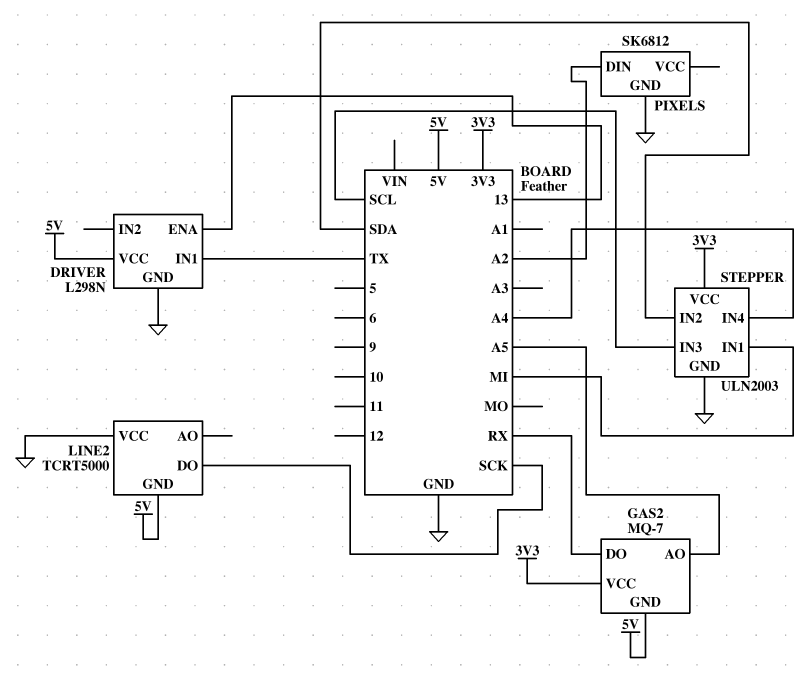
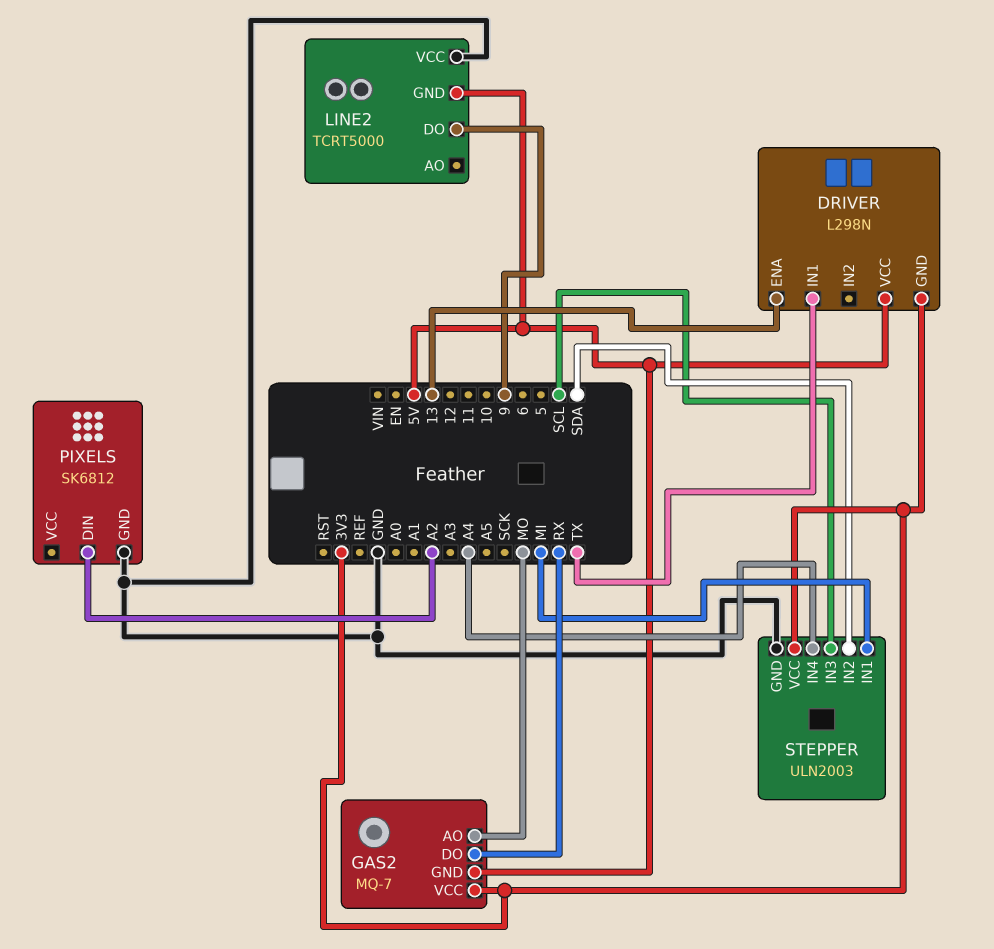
DRIVER pin GND: GND -> 3V3
GAS2 pin AO: A5 -> MO
LINE2 pin DO: SCK -> 9

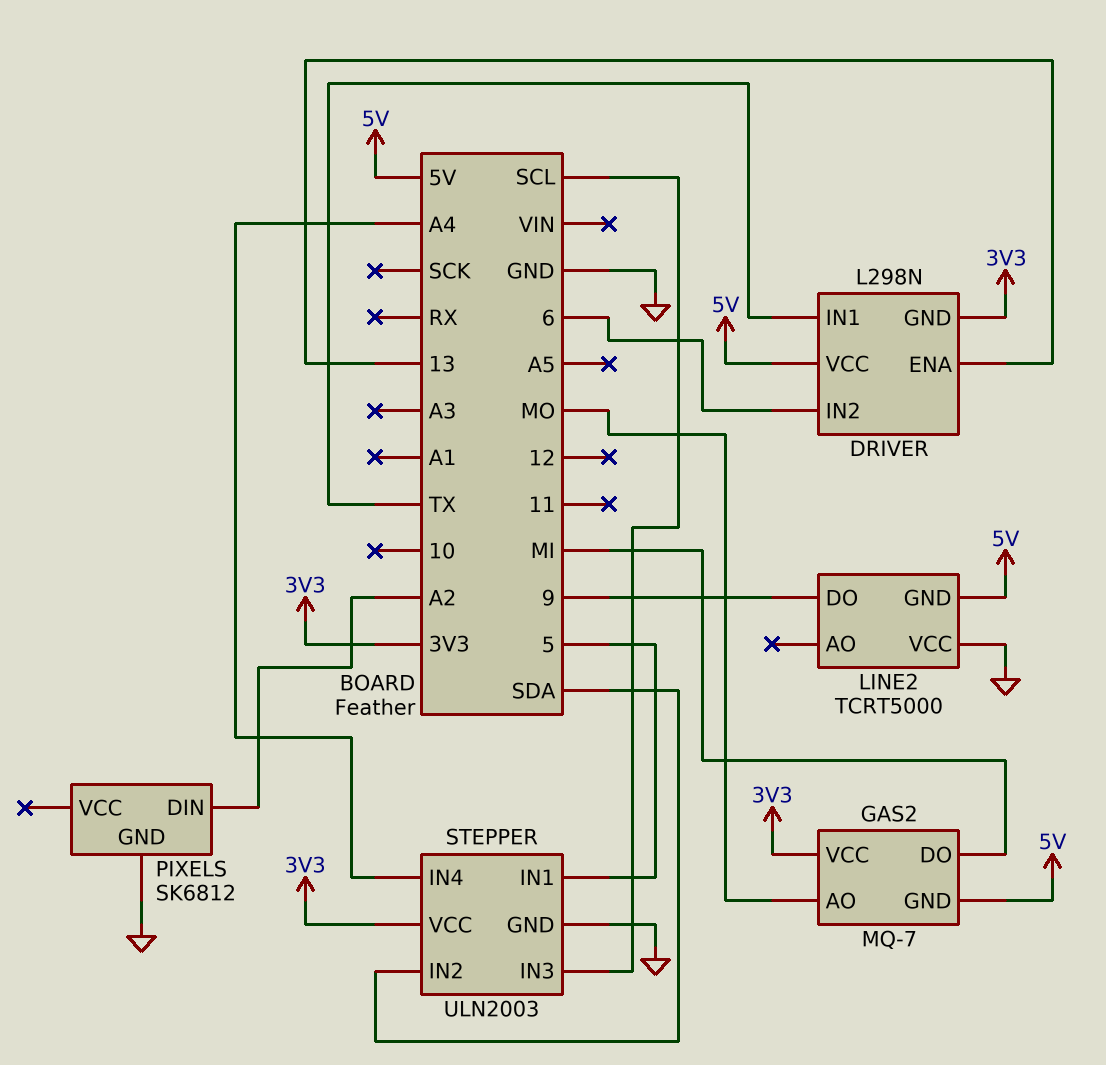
DRIVER pin IN2: none -> 6
GAS2 pin DO: RX -> MI
STEPPER pin IN1: MI -> 5

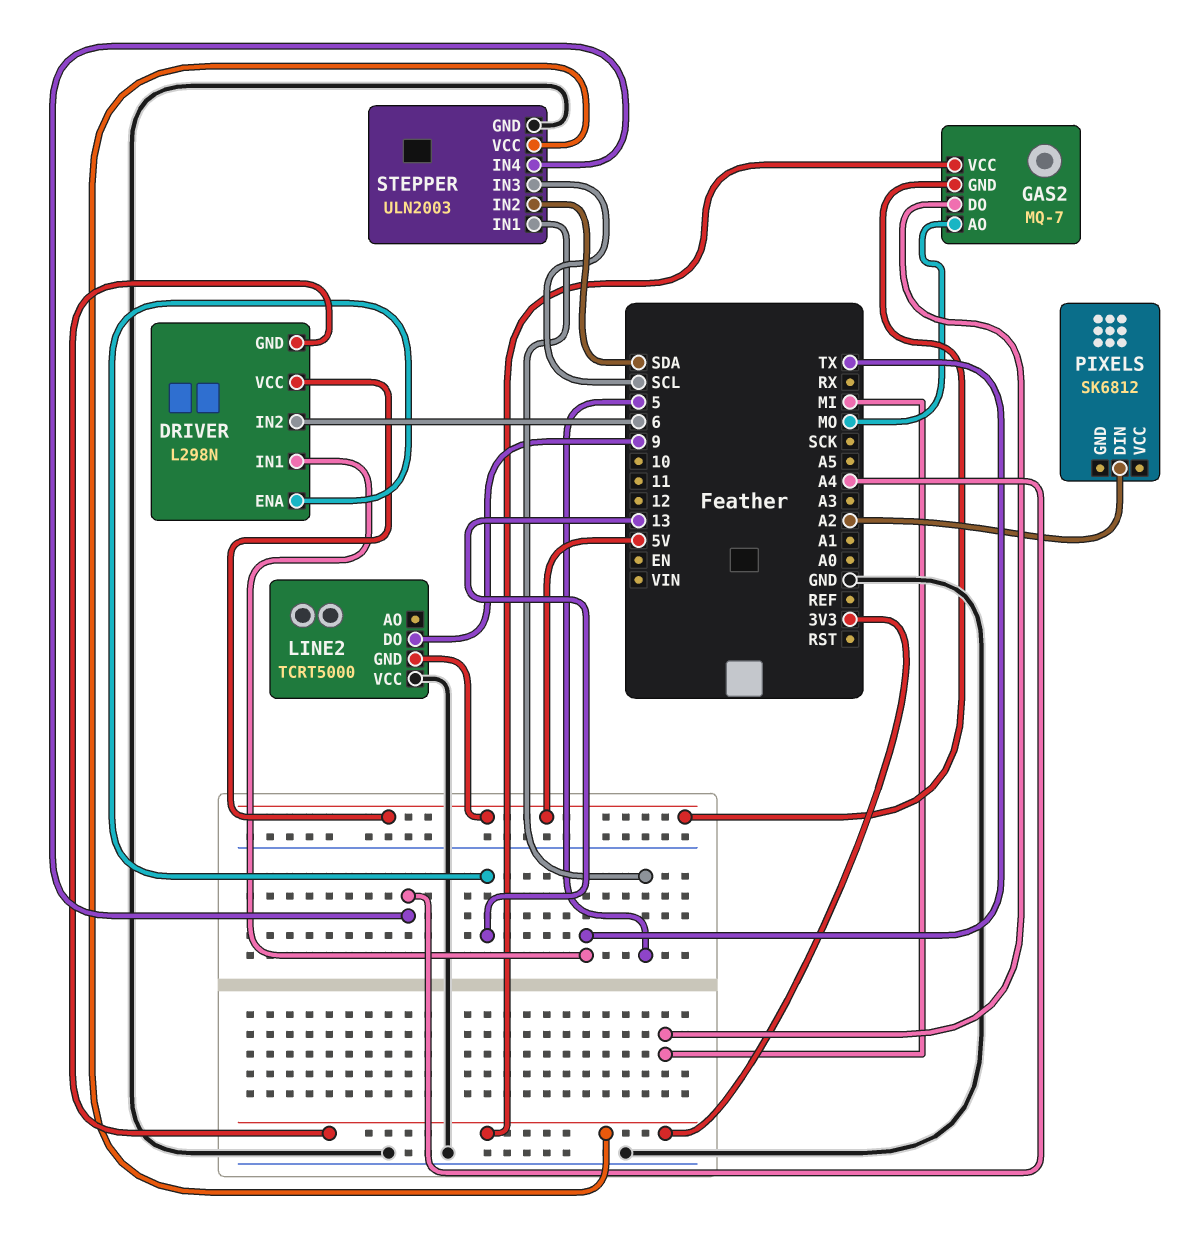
PIXELS pin GND: GND -> none

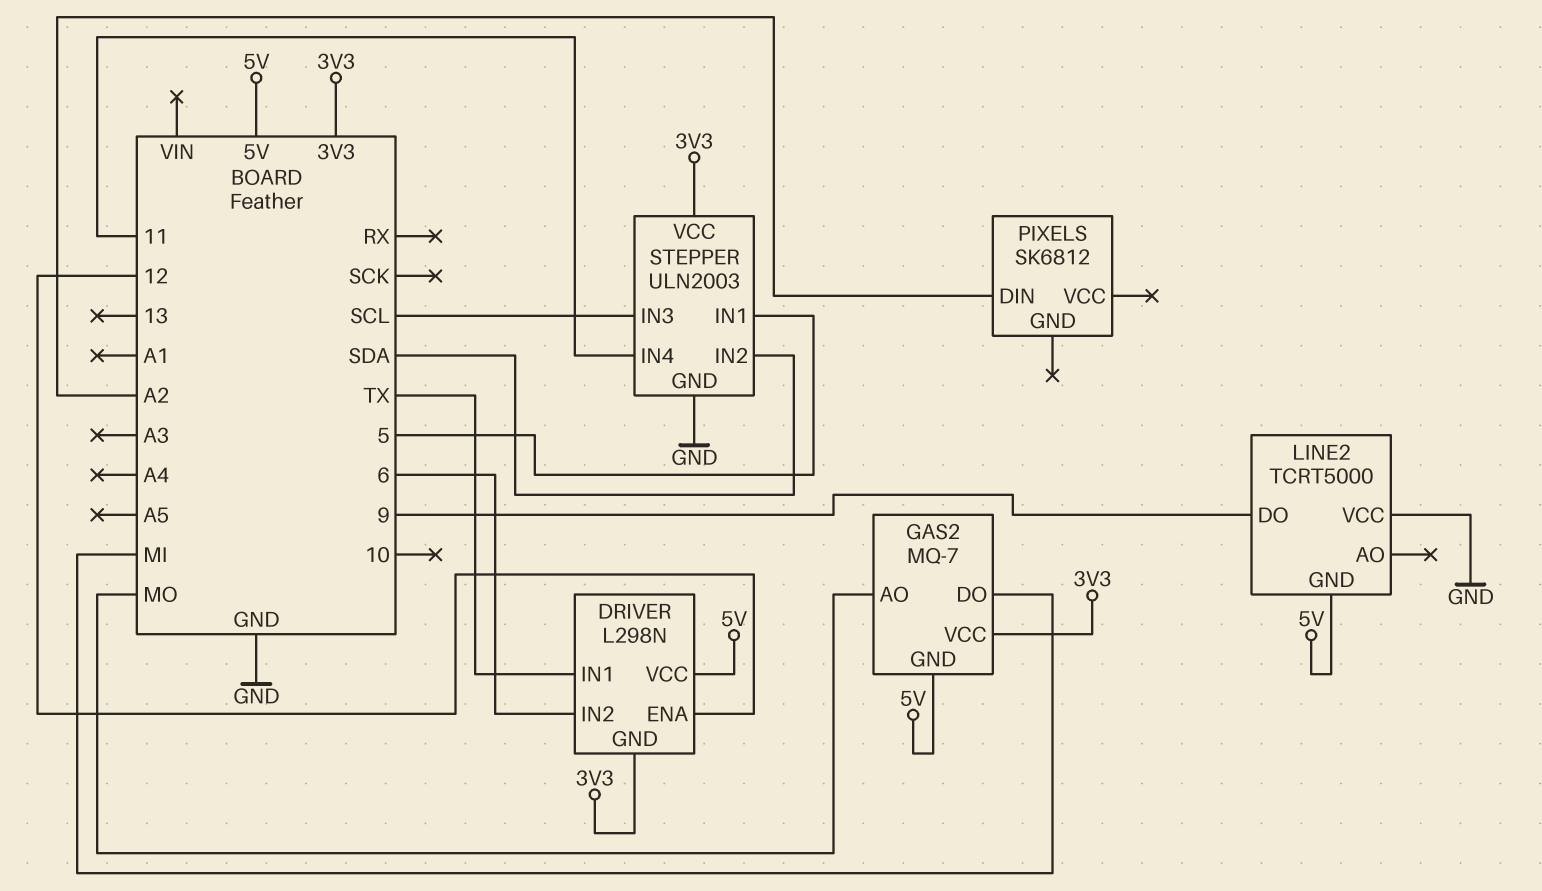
DRIVER pin ENA: 13 -> 12
STEPPER pin IN4: A4 -> 11

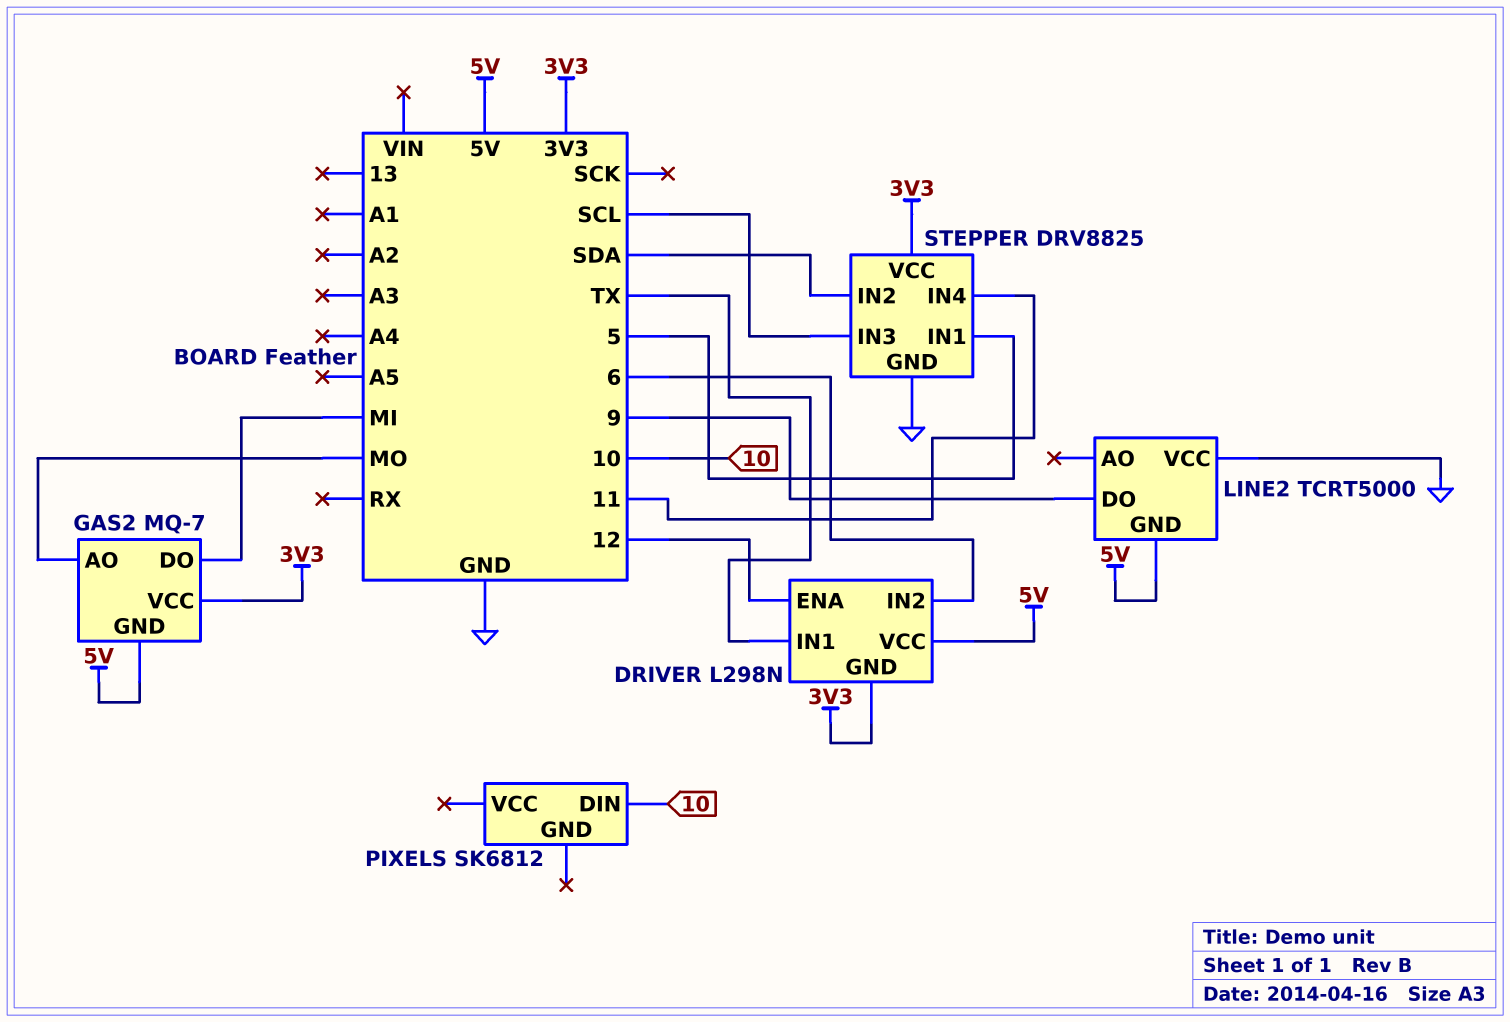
PIXELS pin DIN: A2 -> 10
STEPPER: ULN2003 -> DRV8825

